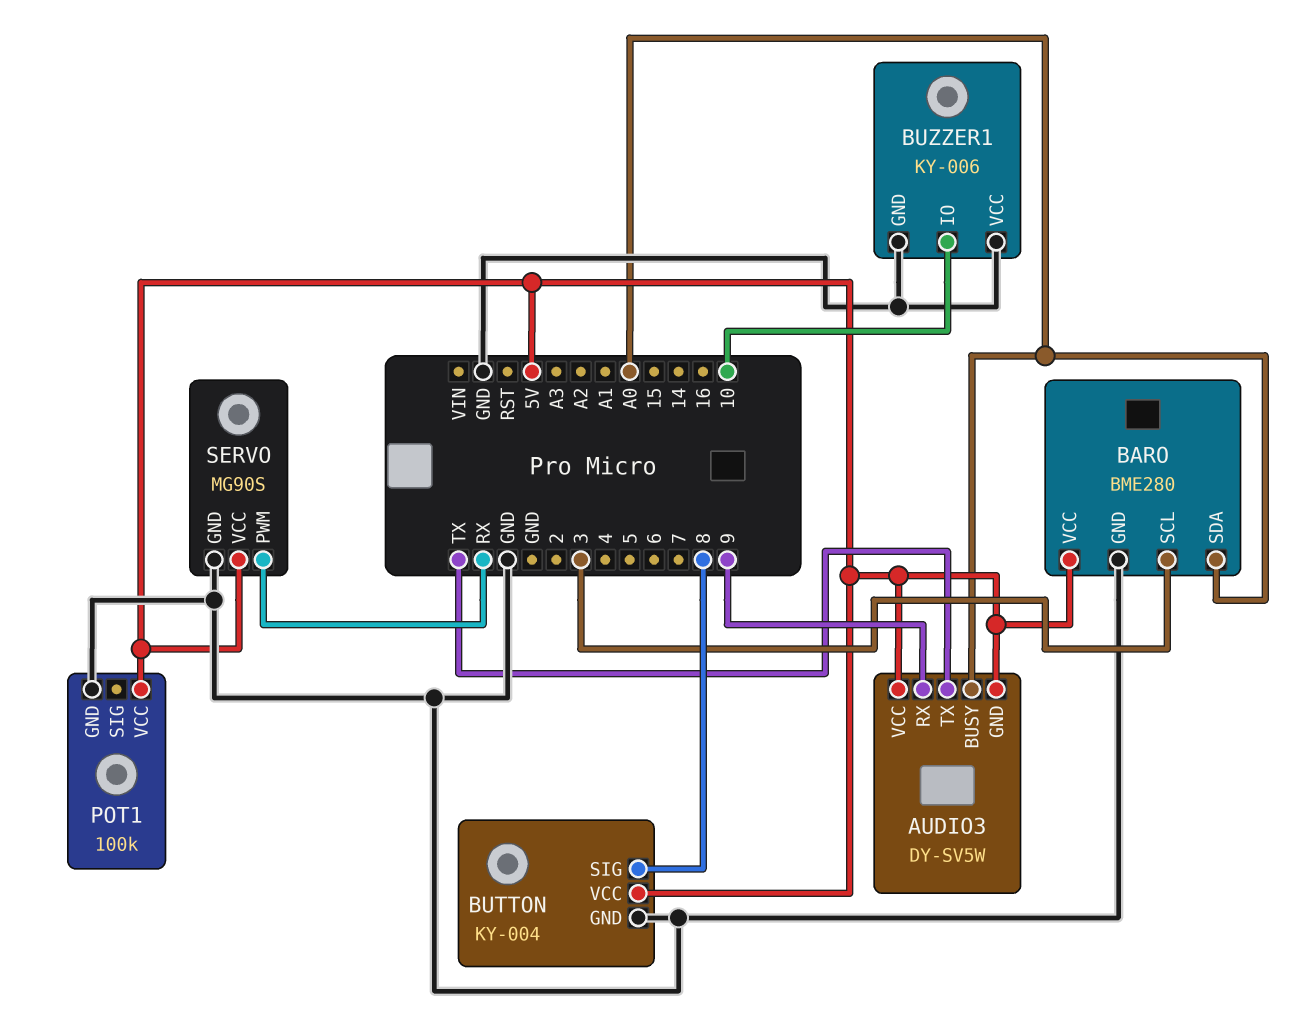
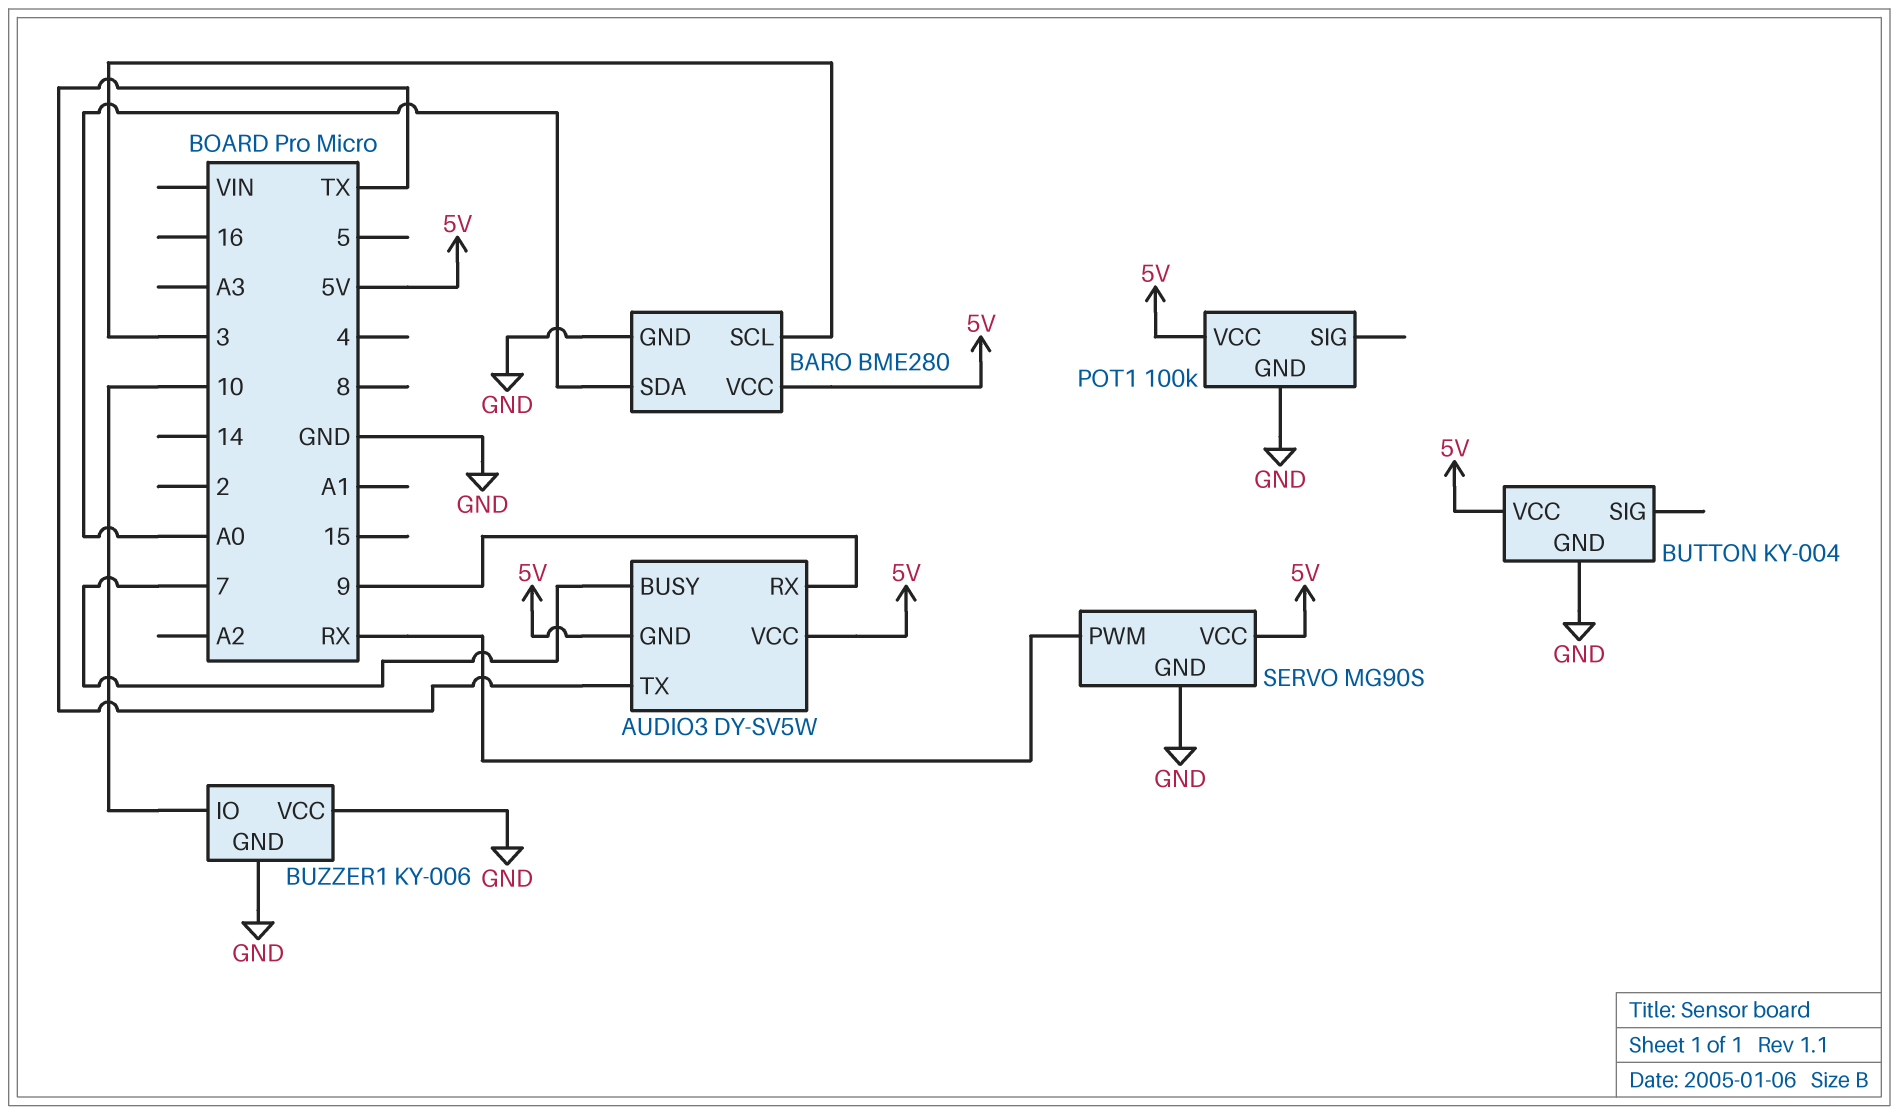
AUDIO3 pin BUSY: A0 -> 7
BUTTON pin SIG: 8 -> none

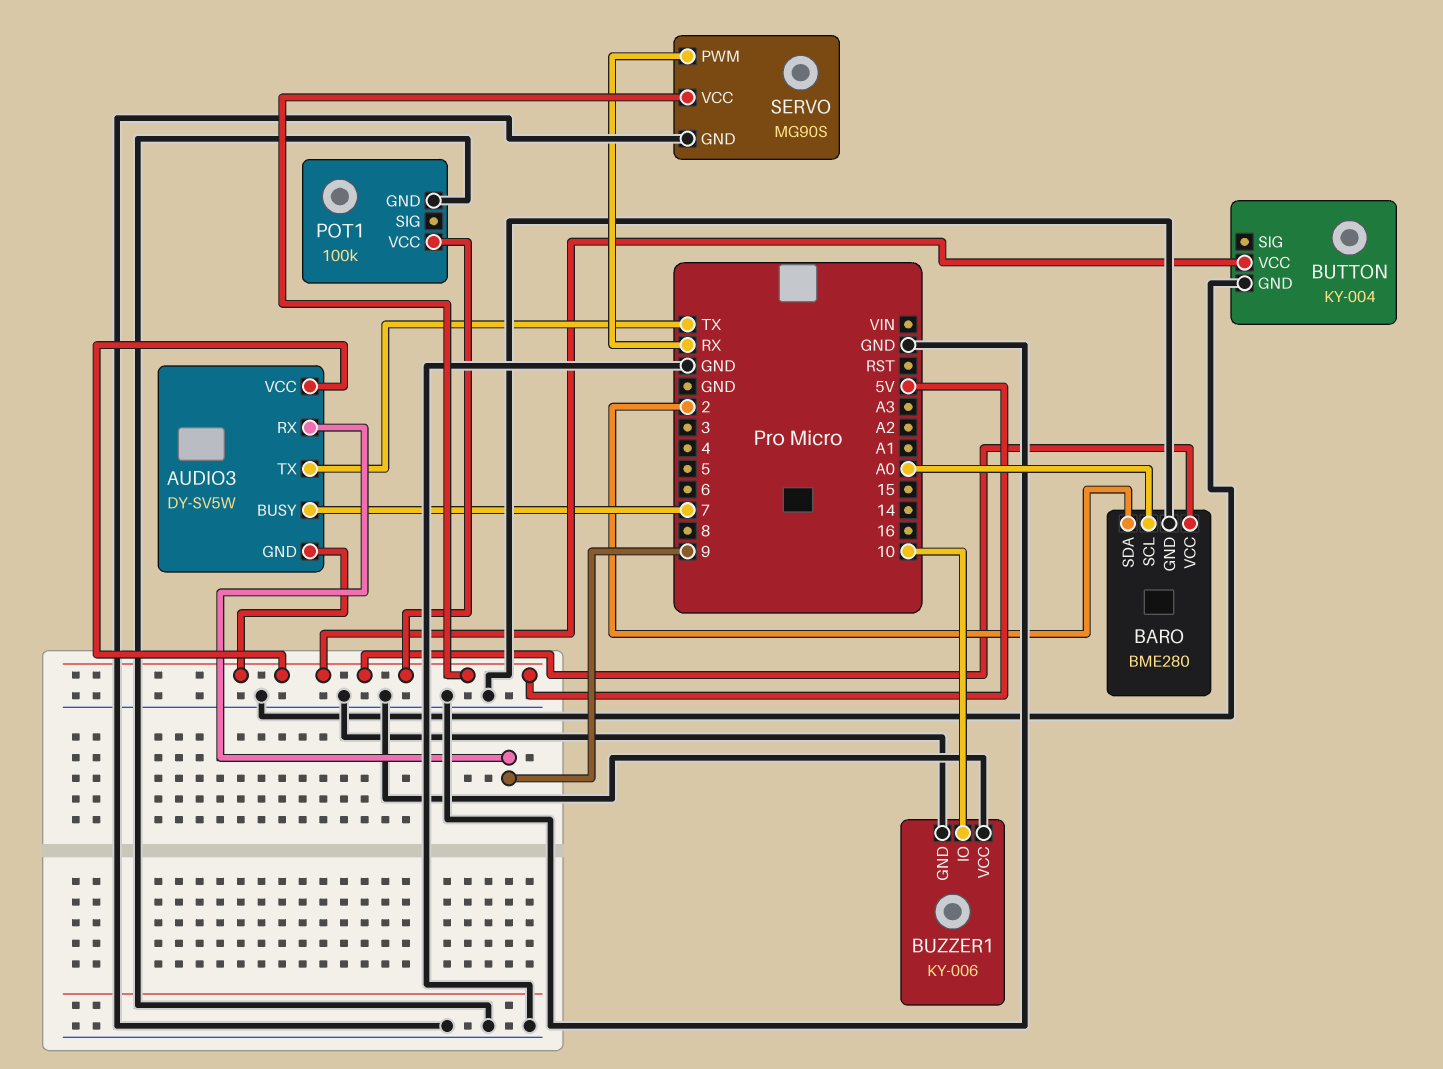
BARO pin SCL: 3 -> A0
BARO pin SDA: A0 -> 2

